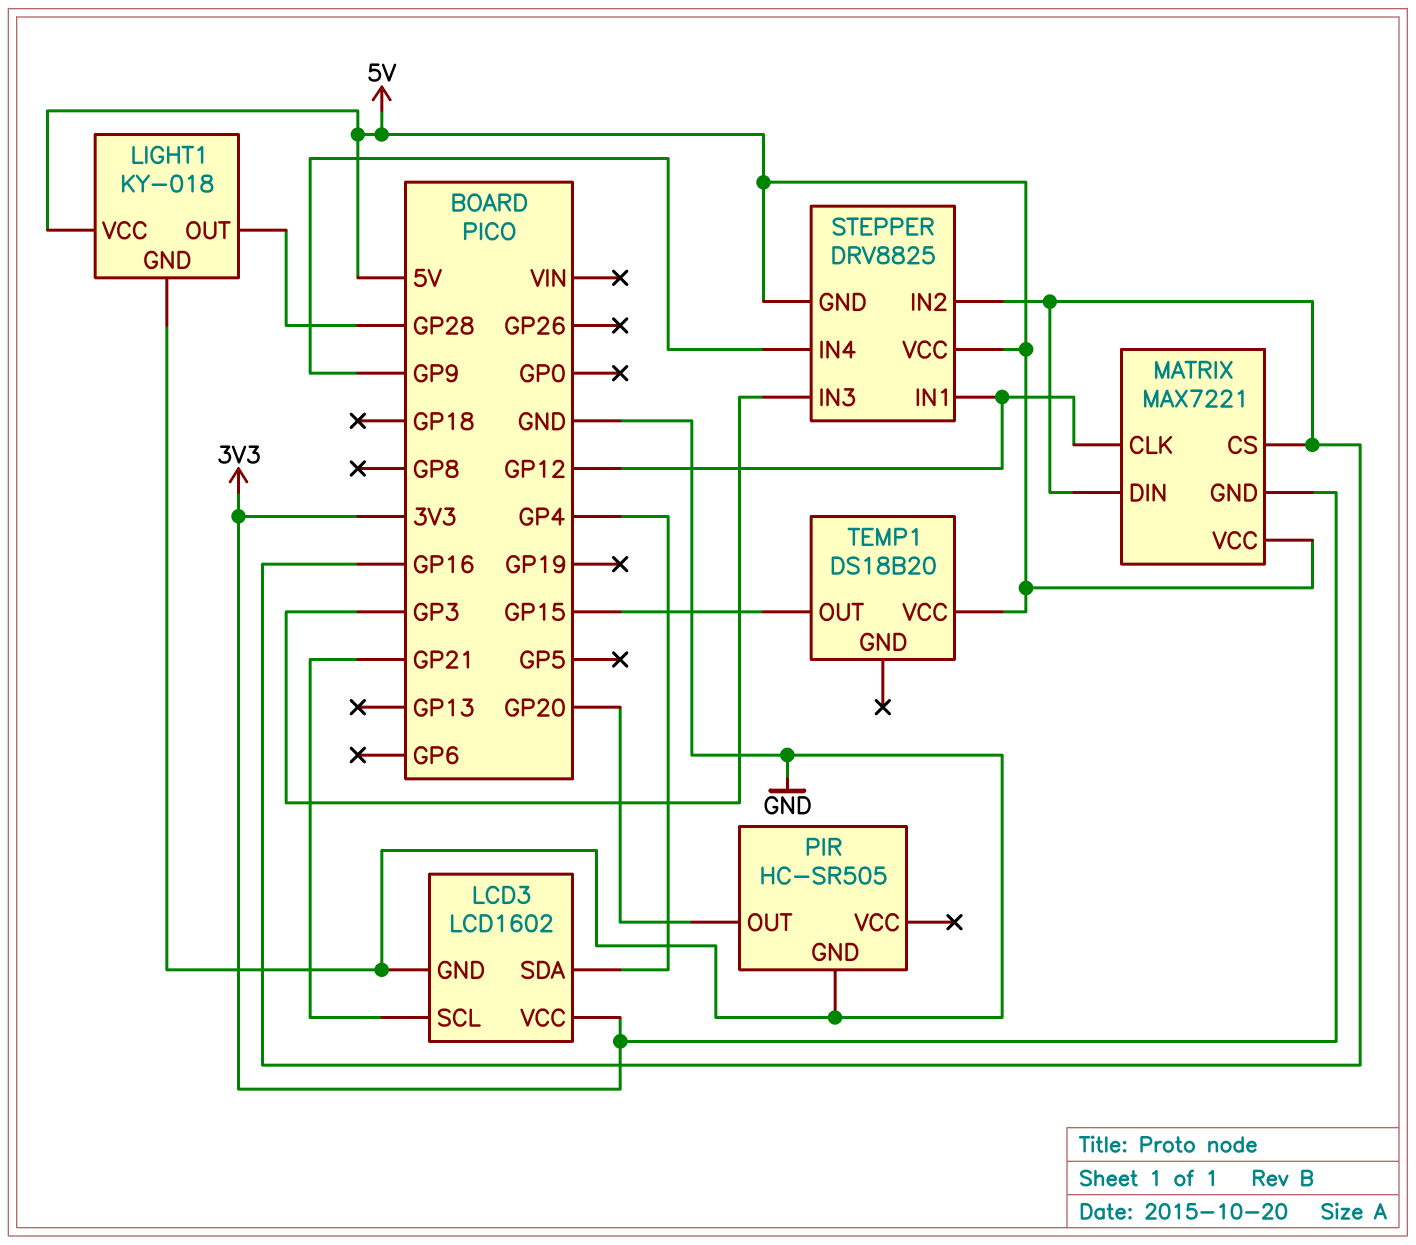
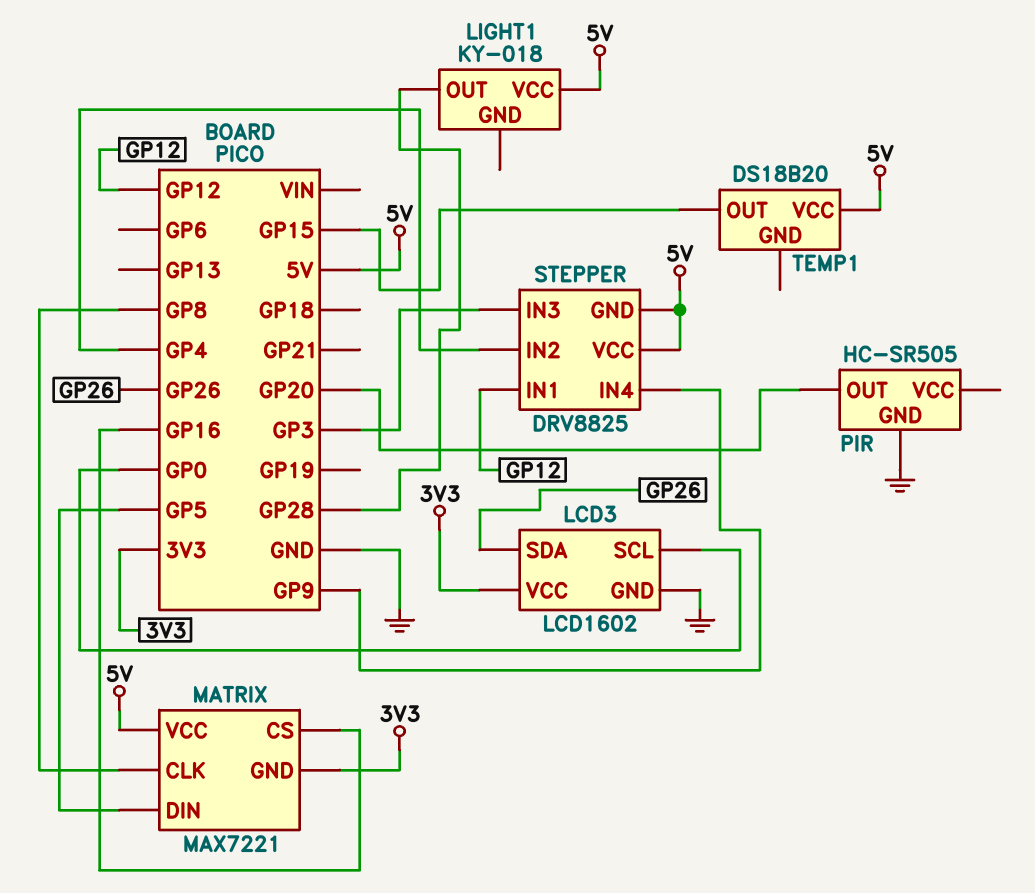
LCD3 pin SCL: GP21 -> GP0
LCD3 pin SDA: GP4 -> GP26
LIGHT1 pin GND: GND -> none
MATRIX pin CLK: GP12 -> GP8
MATRIX pin DIN: GP16 -> GP5
STEPPER pin IN2: GP16 -> GP4

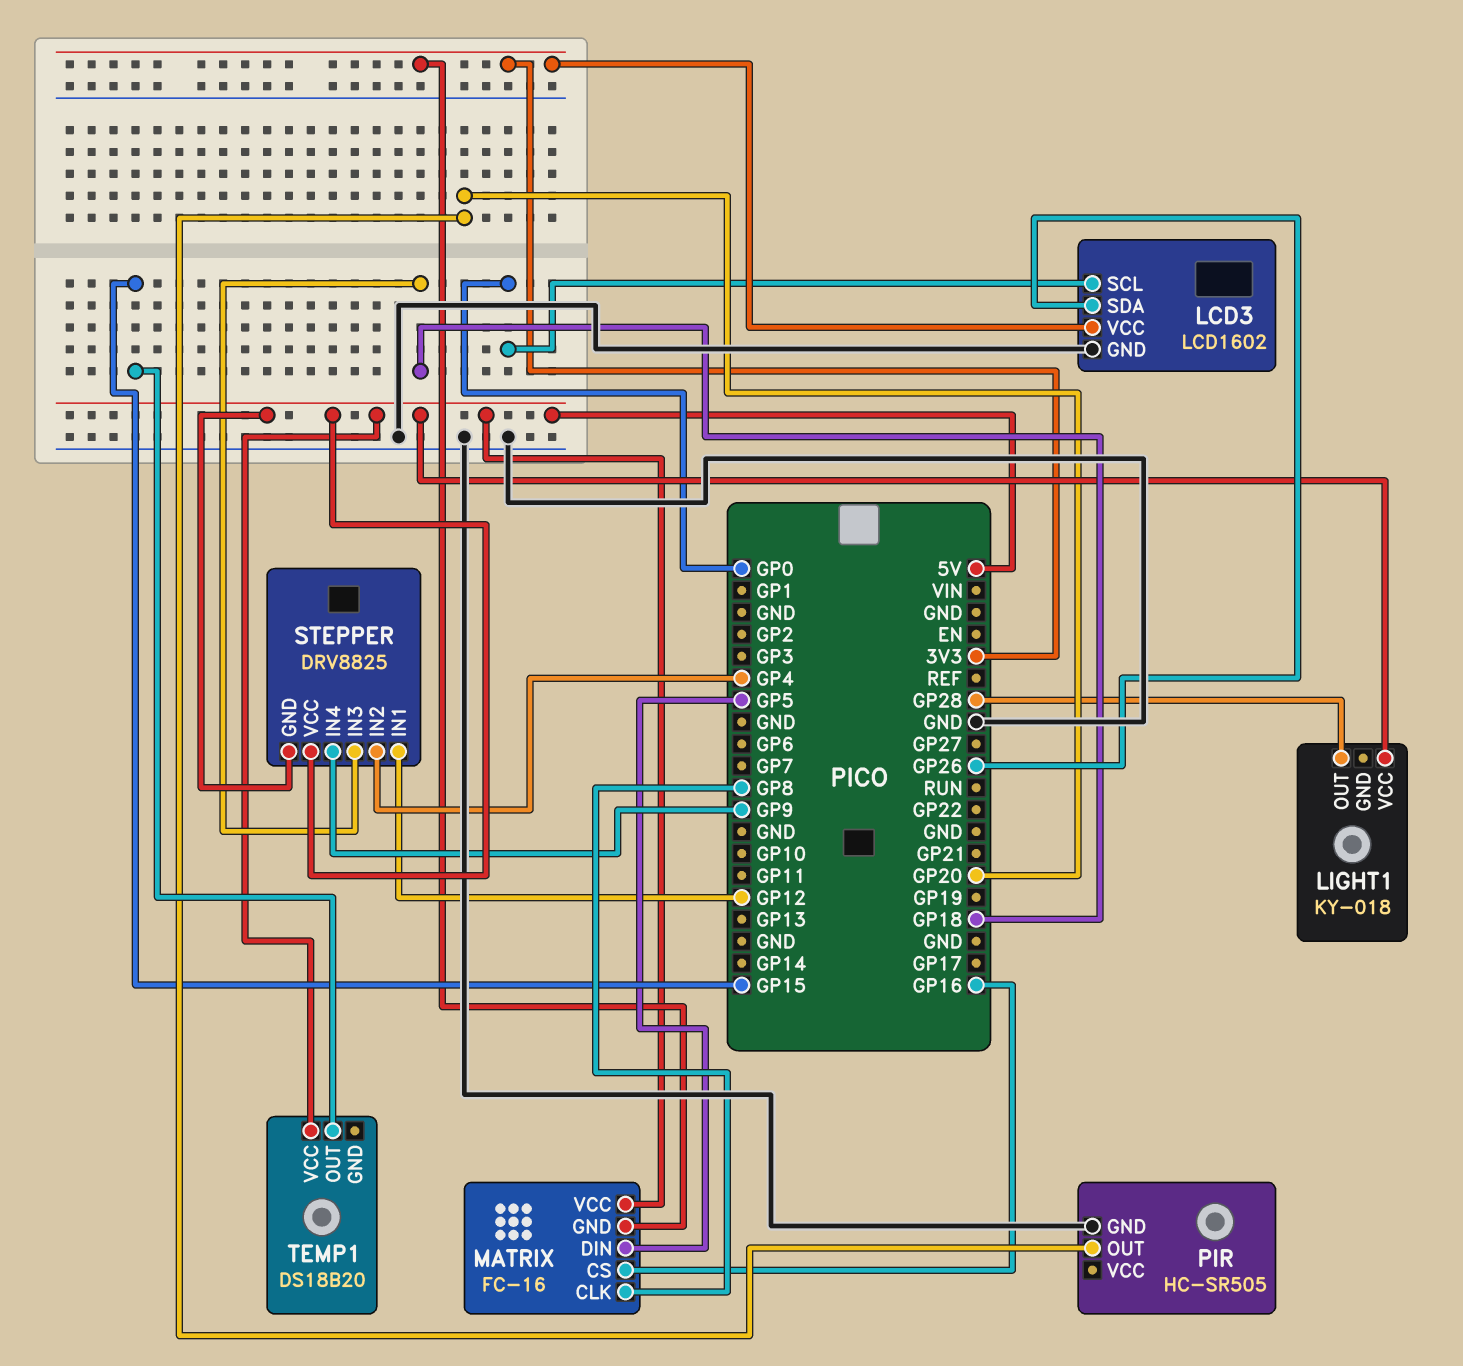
MATRIX: MAX7221 -> FC-16
STEPPER pin IN3: GP3 -> GP18

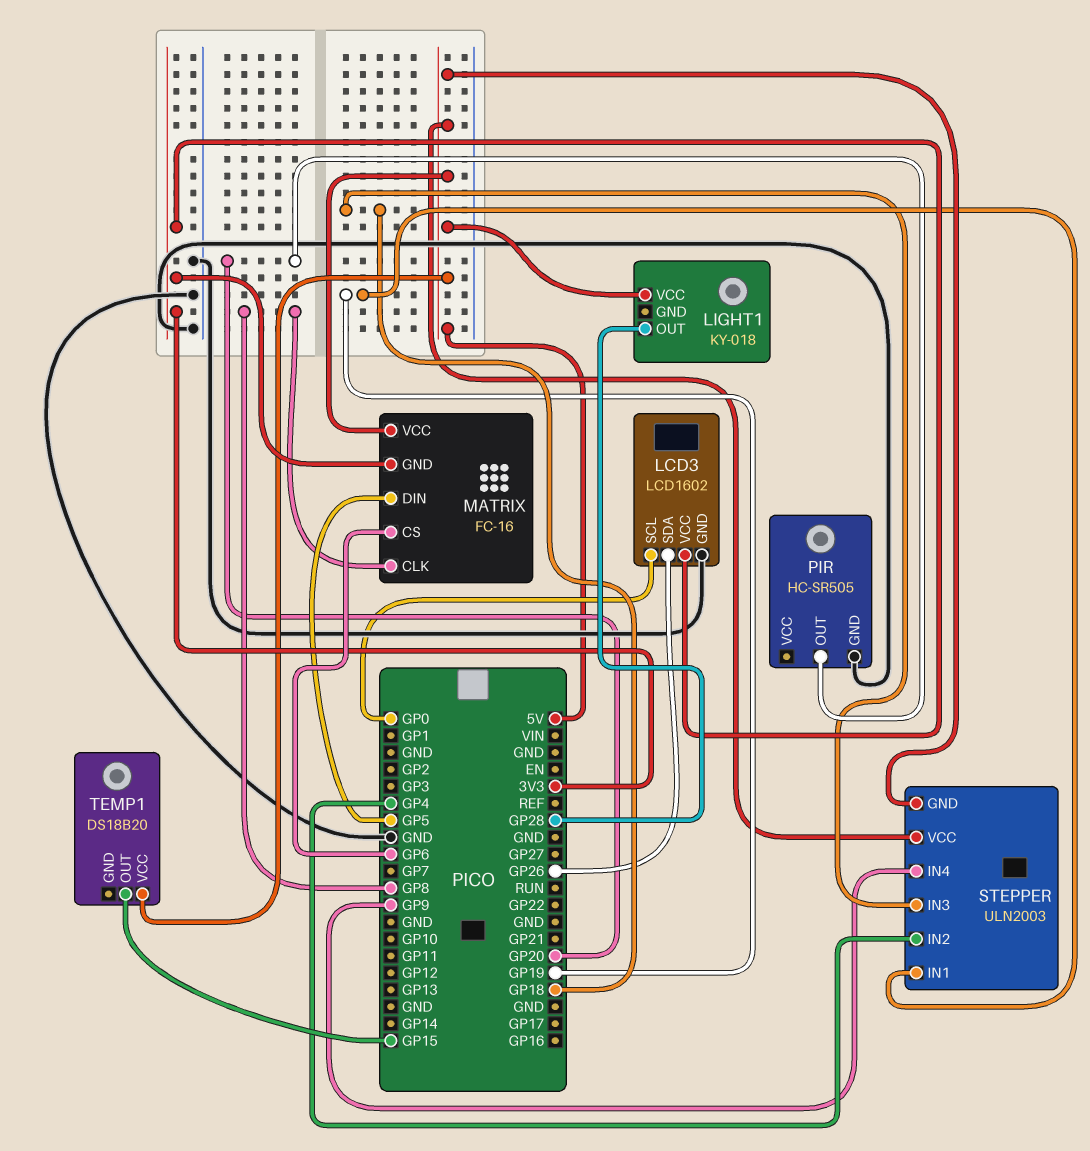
MATRIX pin CS: GP16 -> GP6
STEPPER: DRV8825 -> ULN2003
STEPPER pin IN1: GP12 -> GP19

